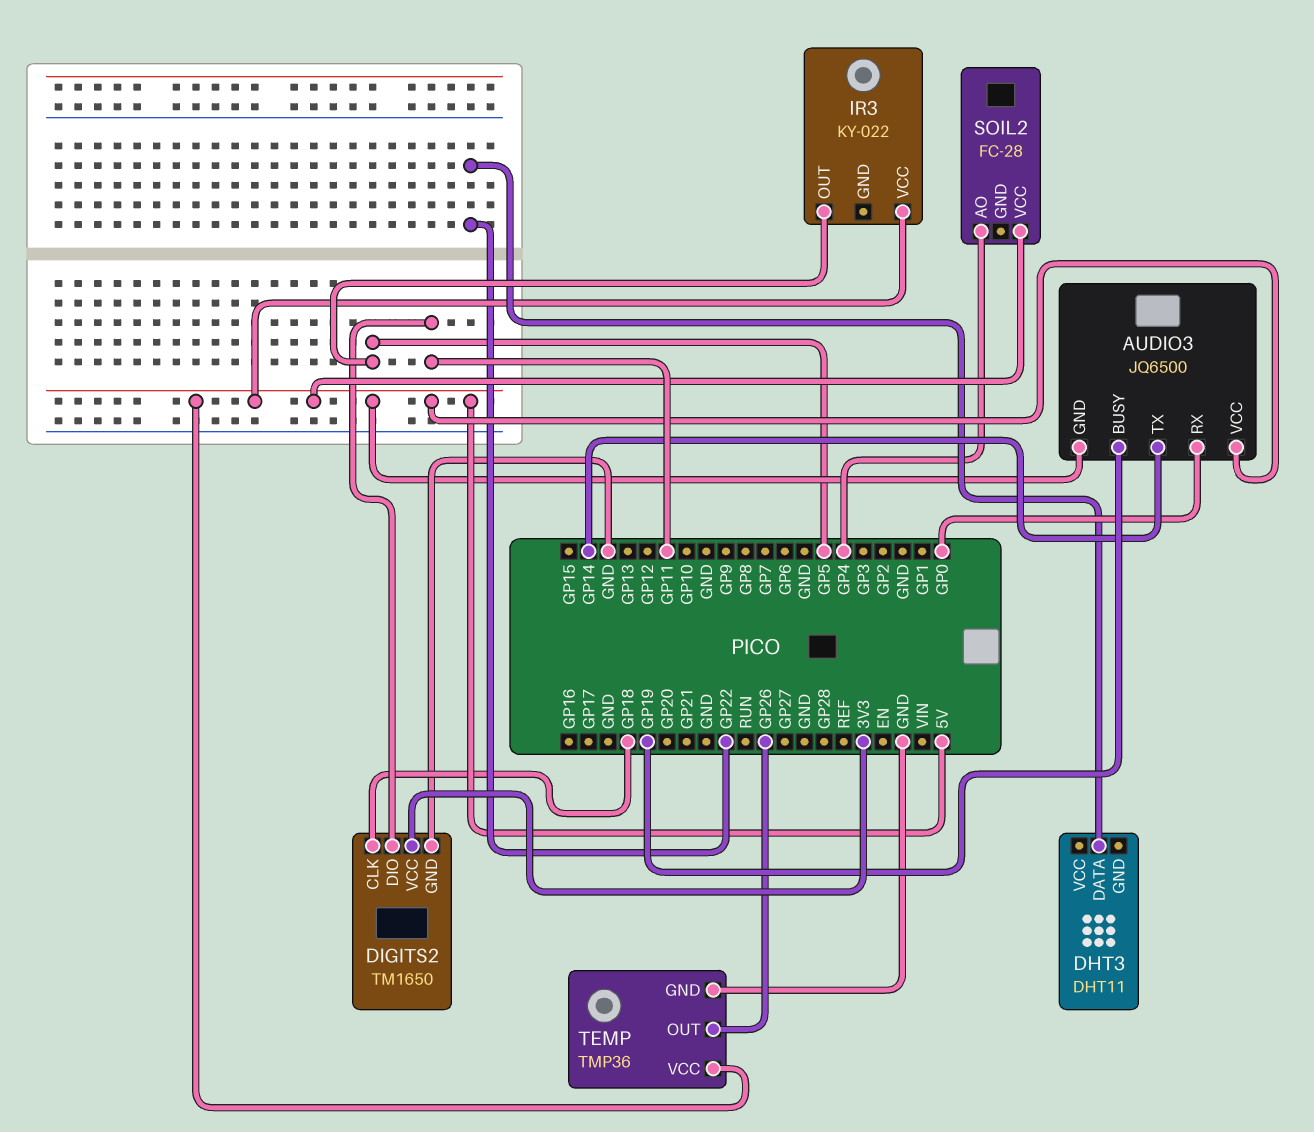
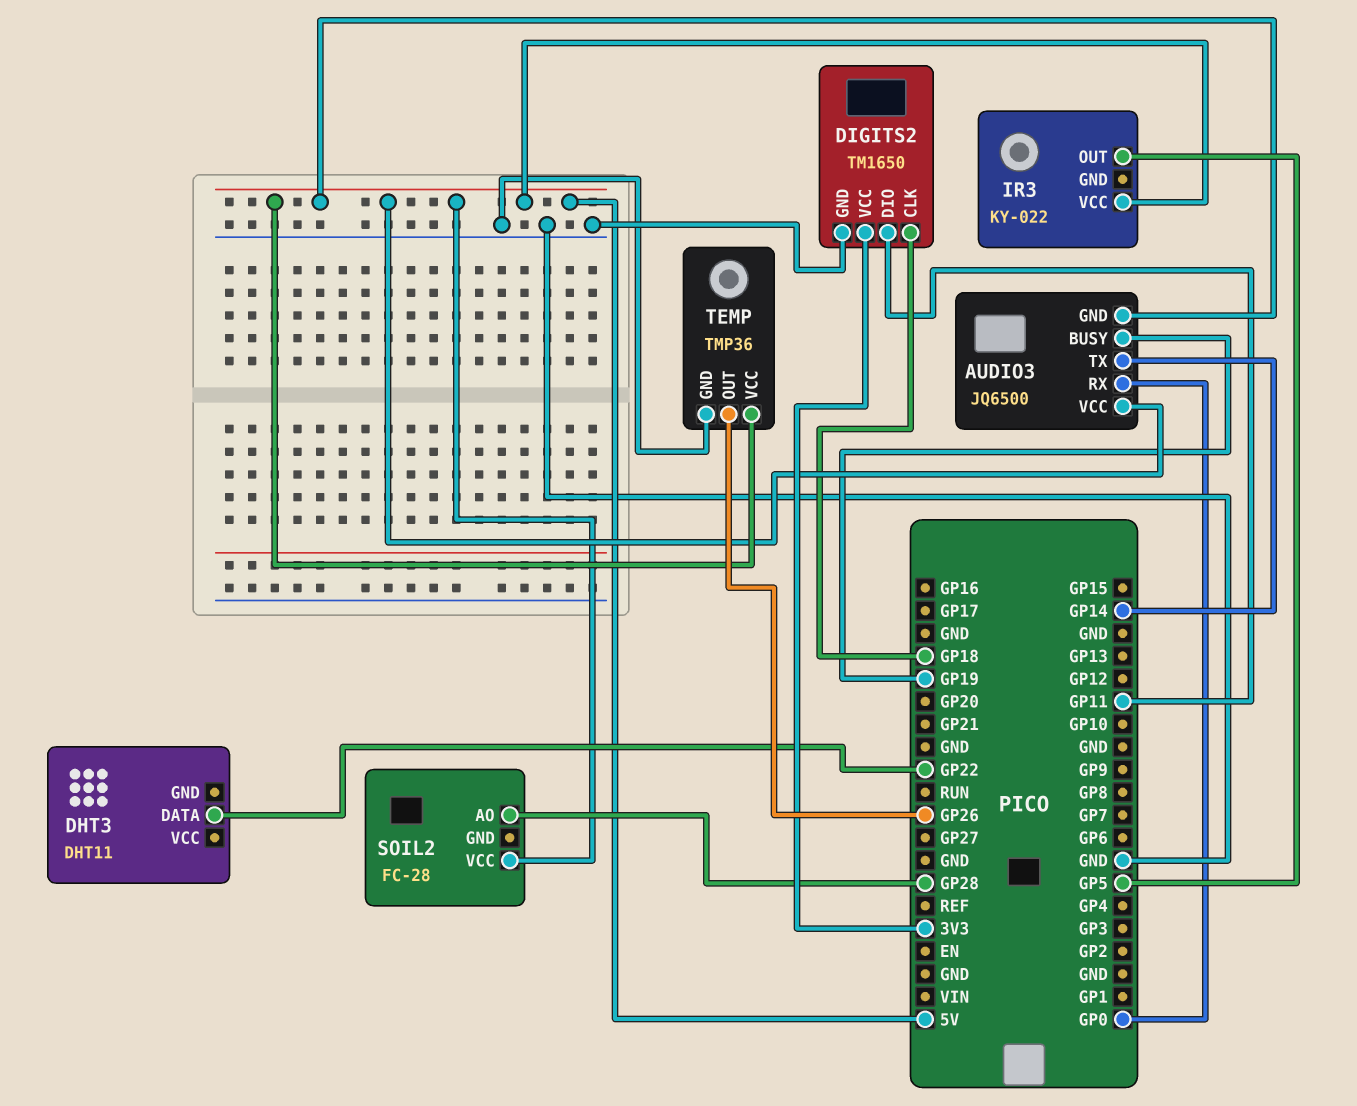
SOIL2 pin AO: GP4 -> GP28

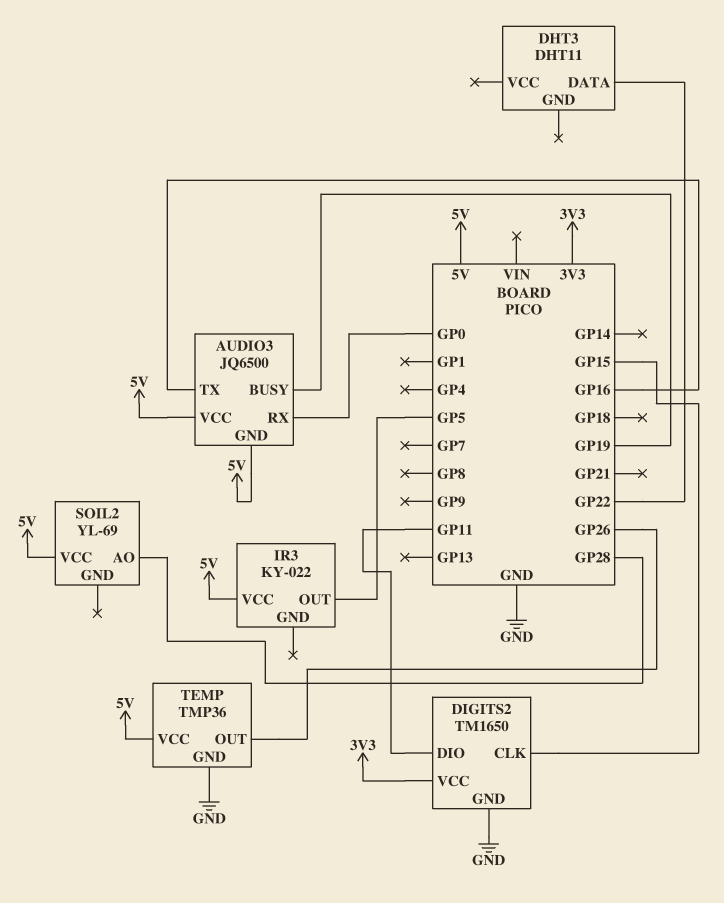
AUDIO3 pin TX: GP14 -> GP16
DIGITS2 pin CLK: GP18 -> GP15
SOIL2: FC-28 -> YL-69

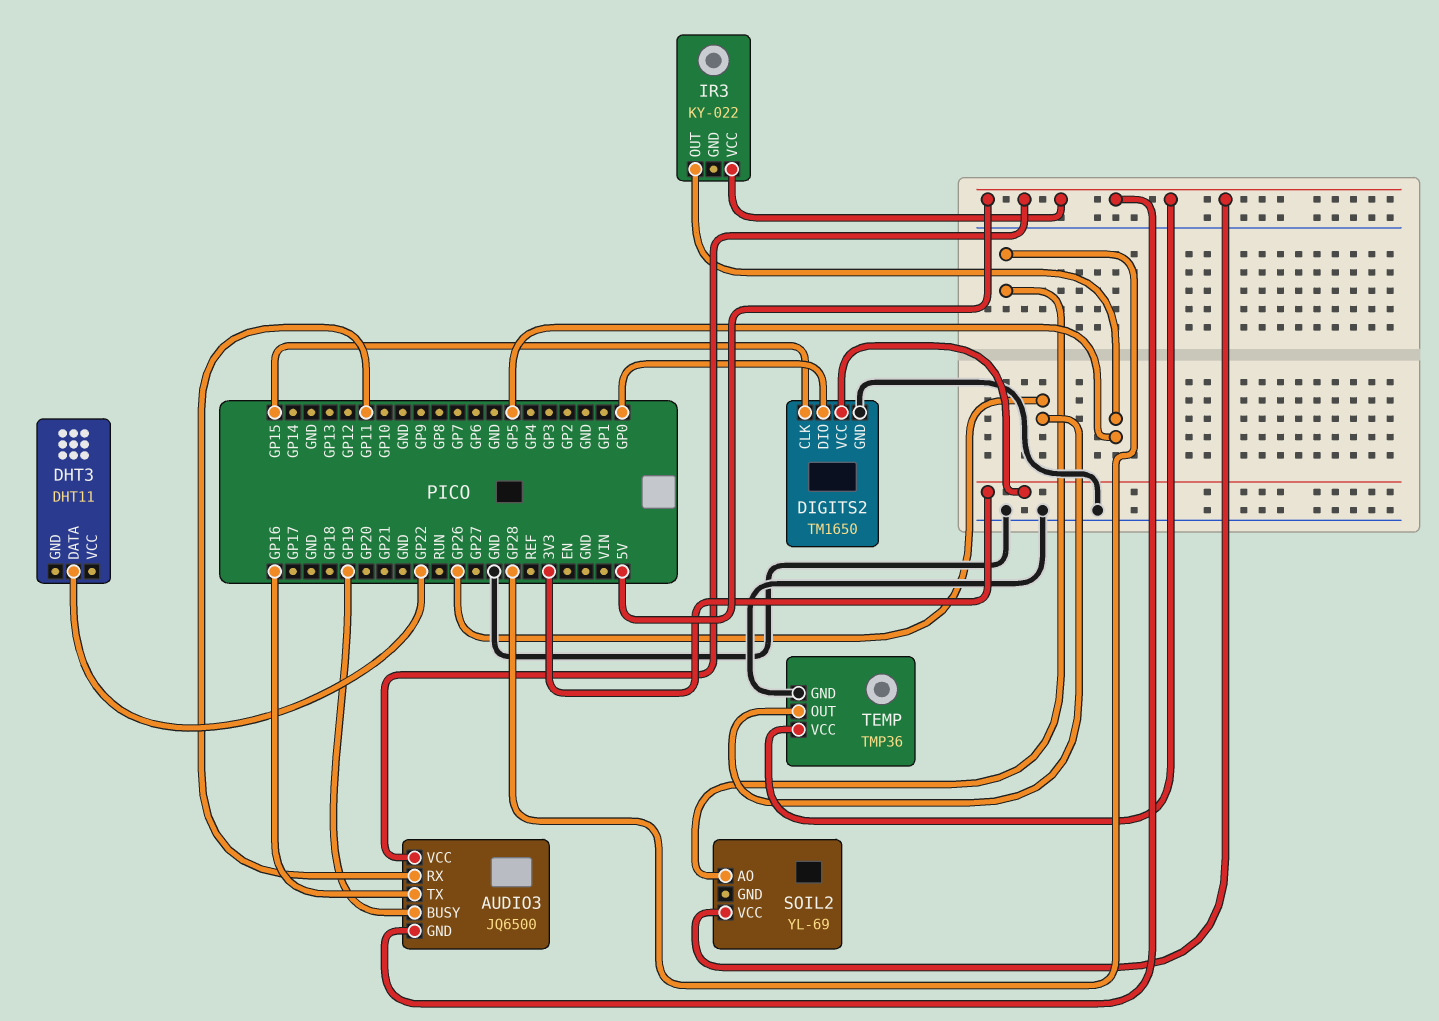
AUDIO3 pin RX: GP0 -> GP11
DIGITS2 pin DIO: GP11 -> GP0

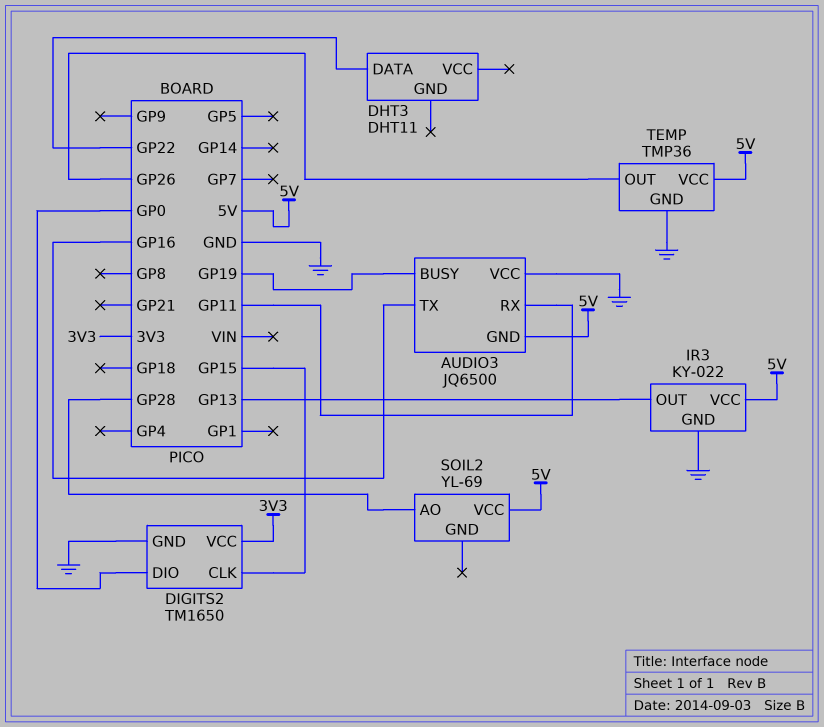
AUDIO3 pin VCC: 5V -> GND
IR3 pin GND: none -> GND
IR3 pin OUT: GP5 -> GP13

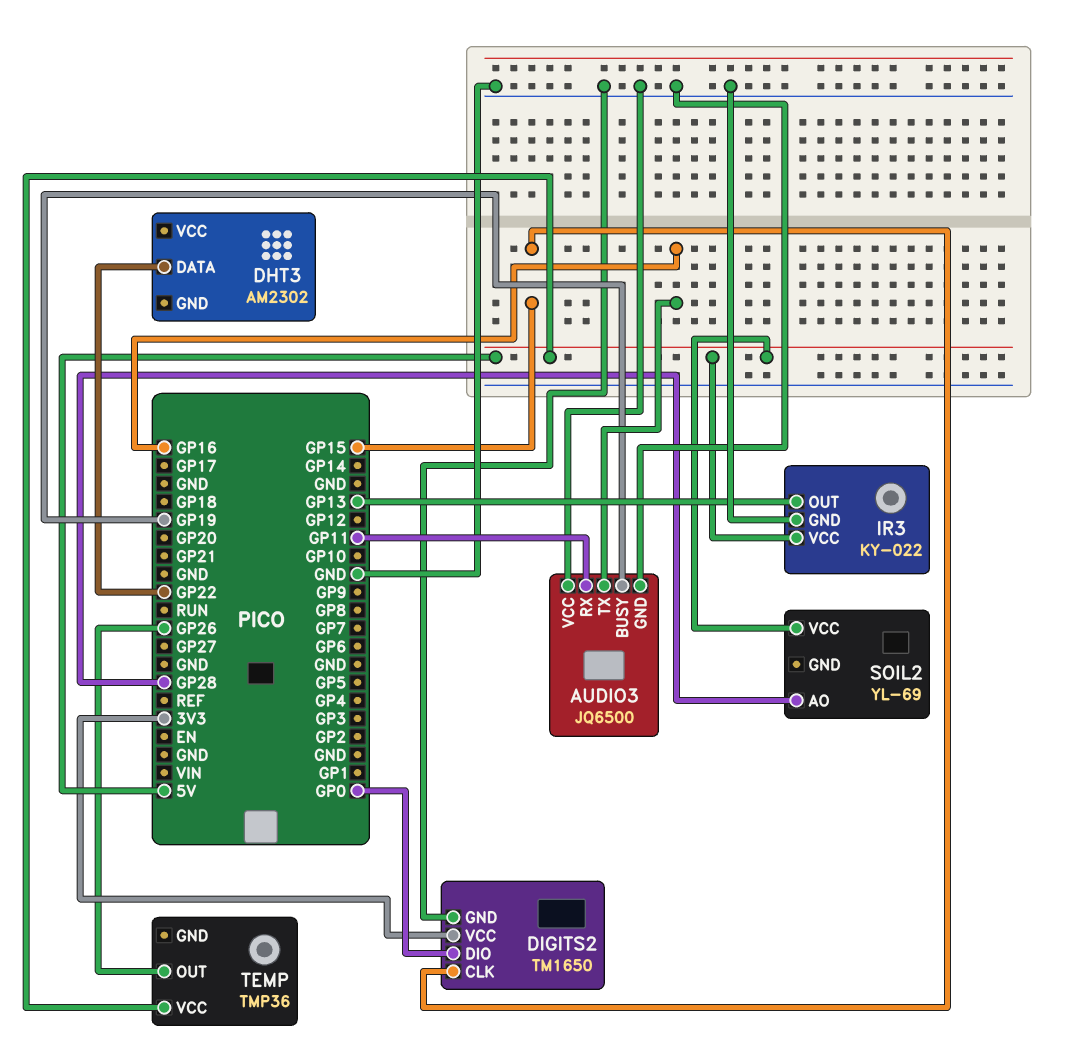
AUDIO3 pin GND: 5V -> GND
DHT3: DHT11 -> AM2302
TEMP pin GND: GND -> none

